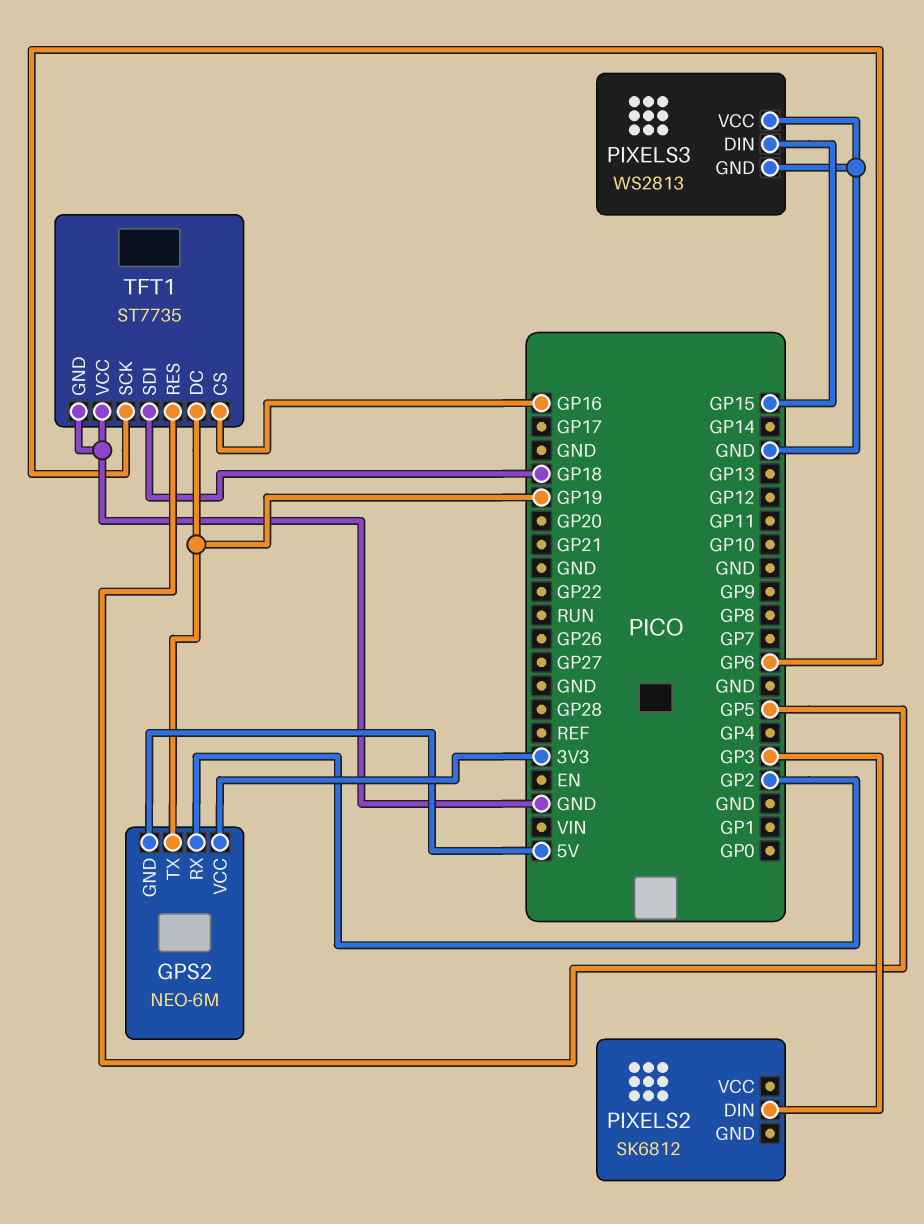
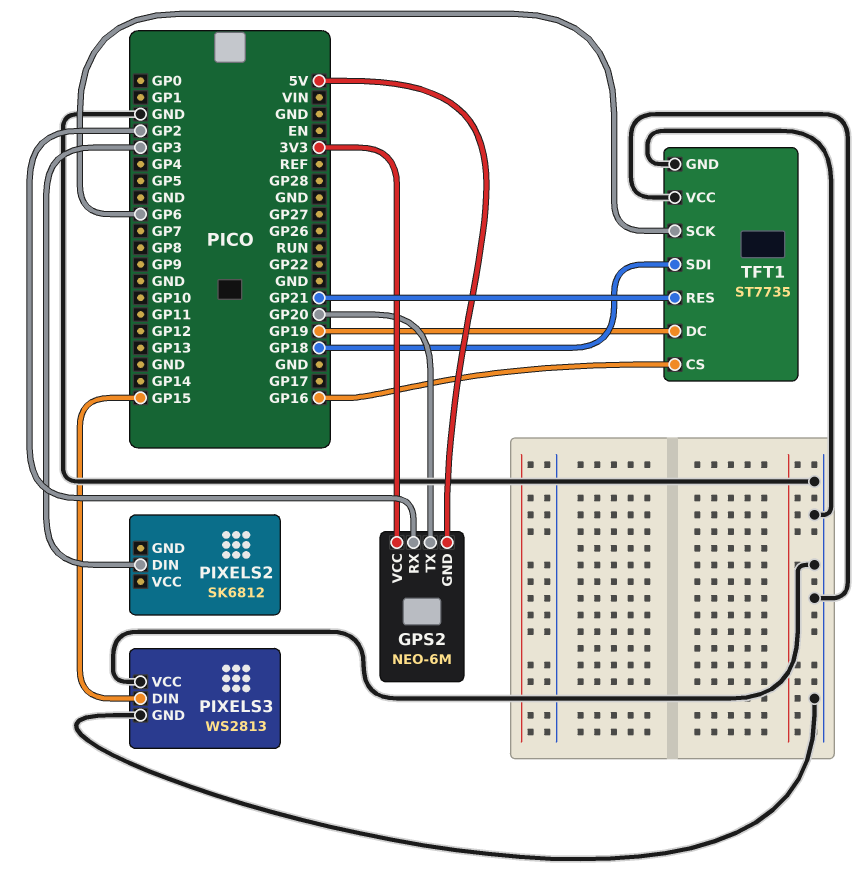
GPS2 pin TX: GP19 -> GP20
TFT1 pin RES: GP5 -> GP21

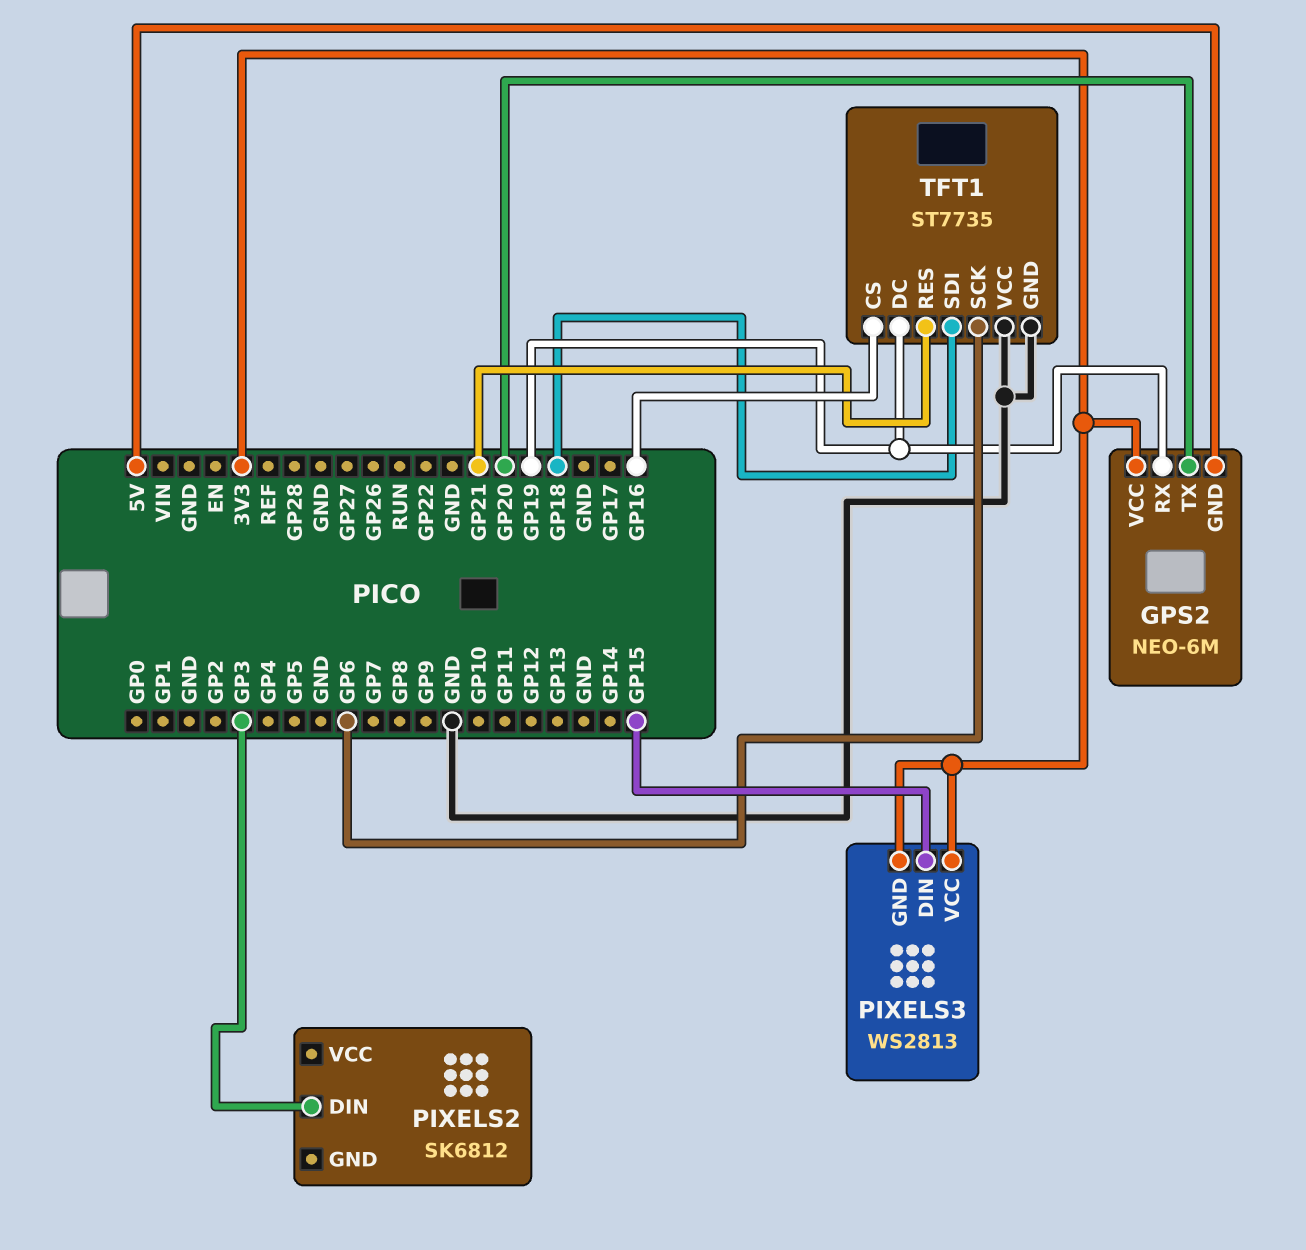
GPS2 pin RX: GP2 -> GP19
PIXELS3 pin GND: GND -> 3V3
PIXELS3 pin VCC: GND -> 3V3

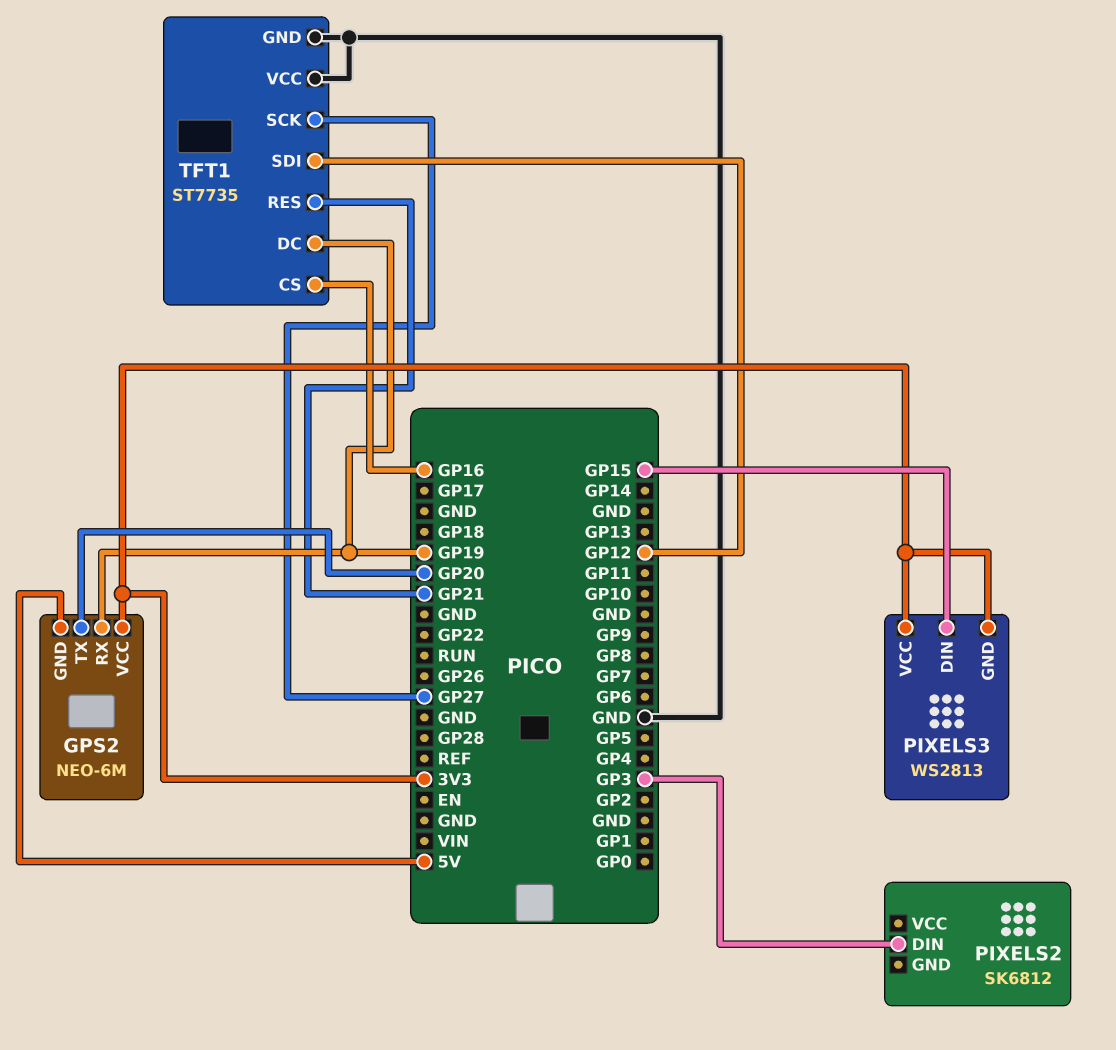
TFT1 pin SCK: GP6 -> GP27
TFT1 pin SDI: GP18 -> GP12

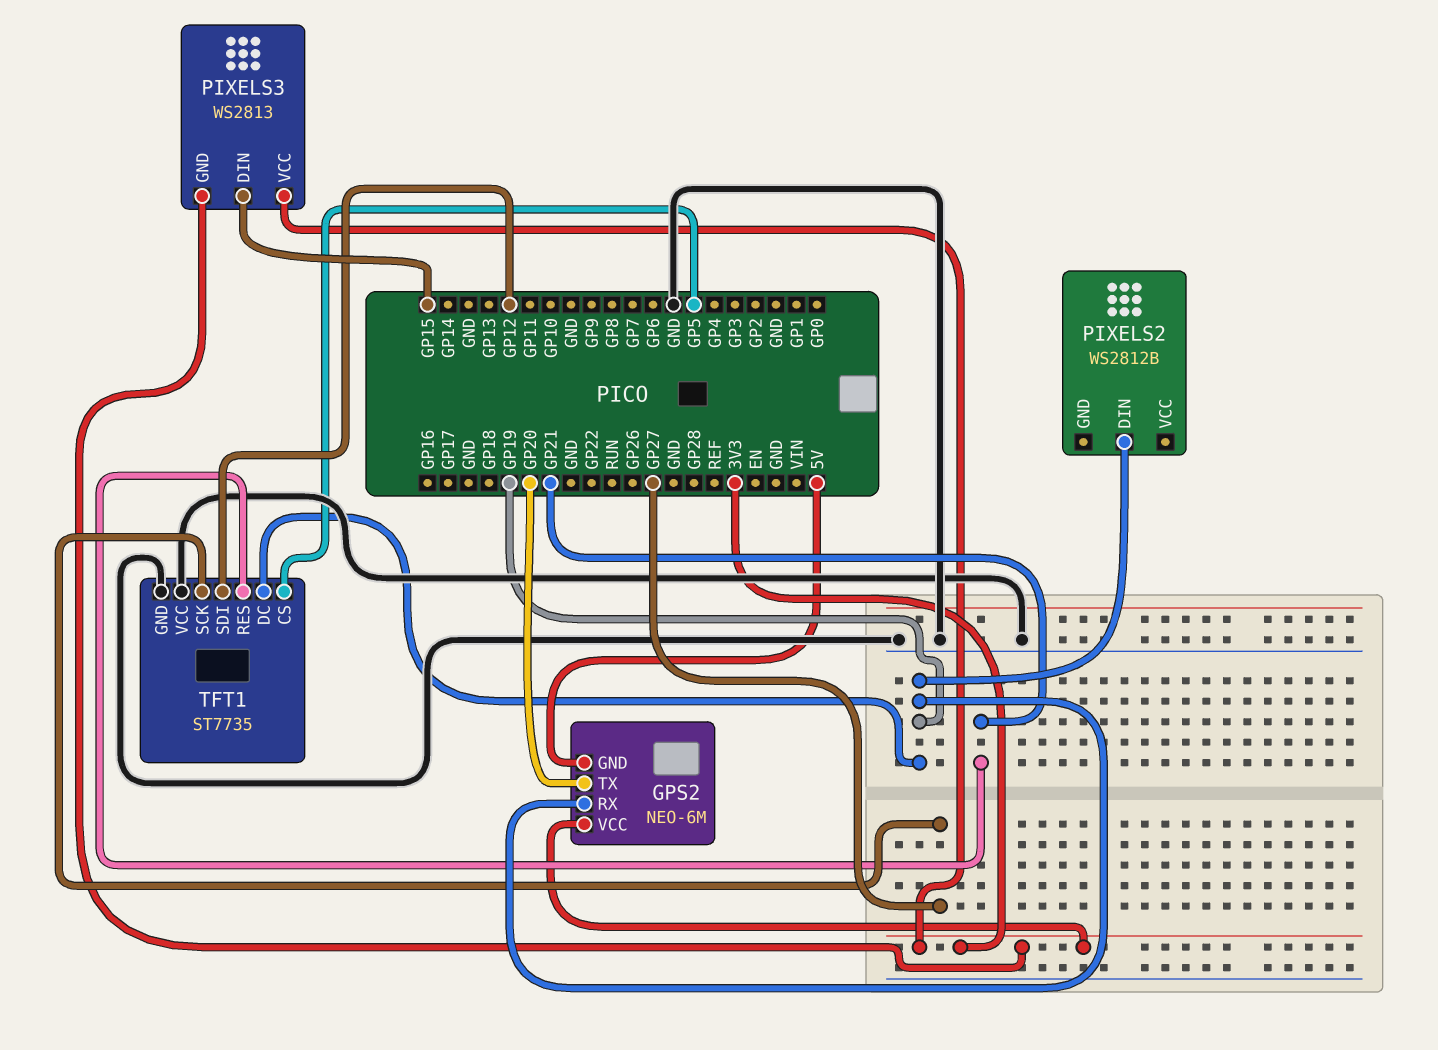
PIXELS2: SK6812 -> WS2812B
PIXELS2 pin DIN: GP3 -> GP19
TFT1 pin CS: GP16 -> GP5

